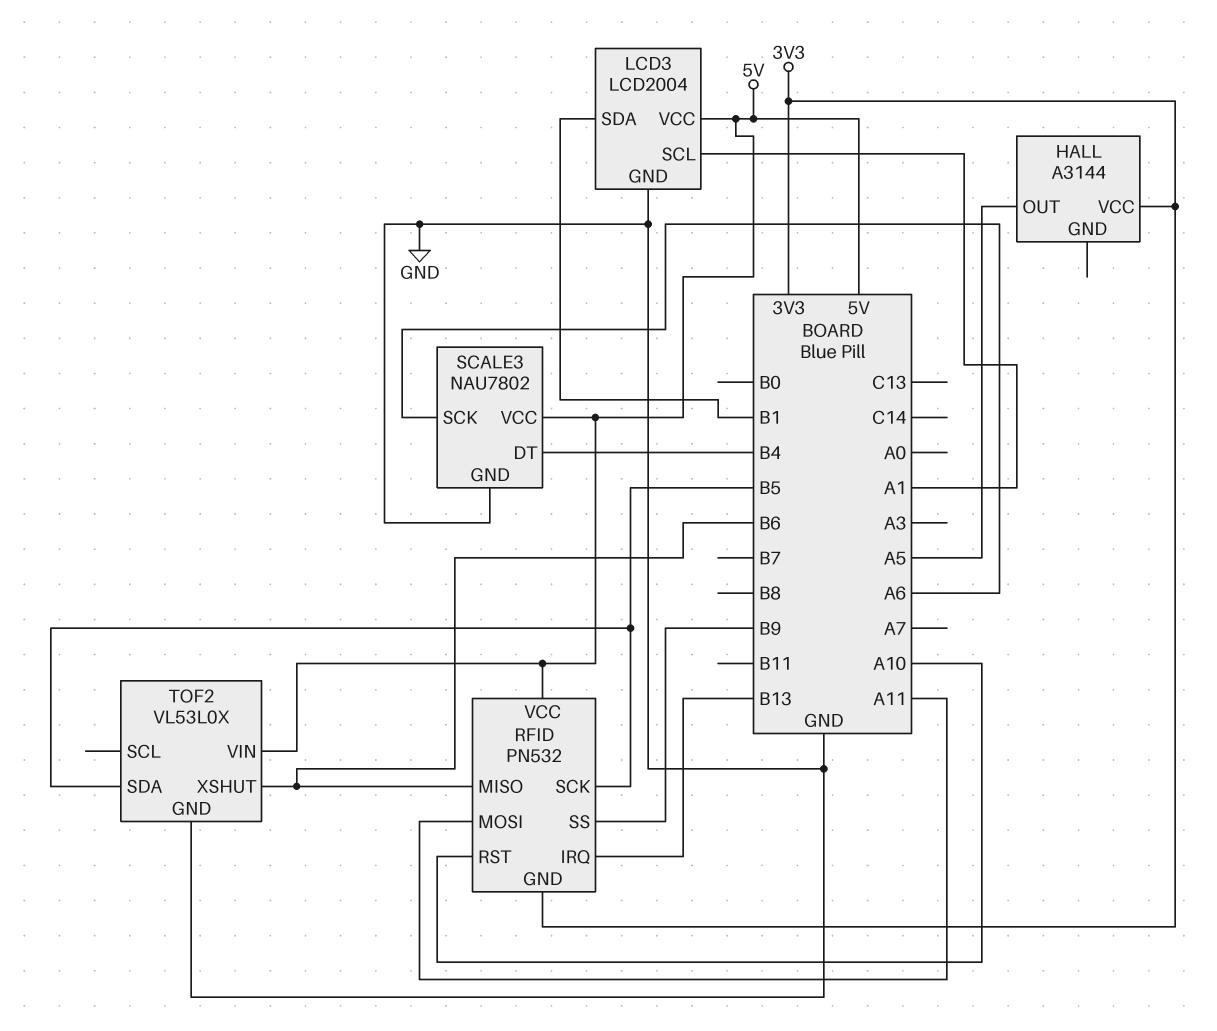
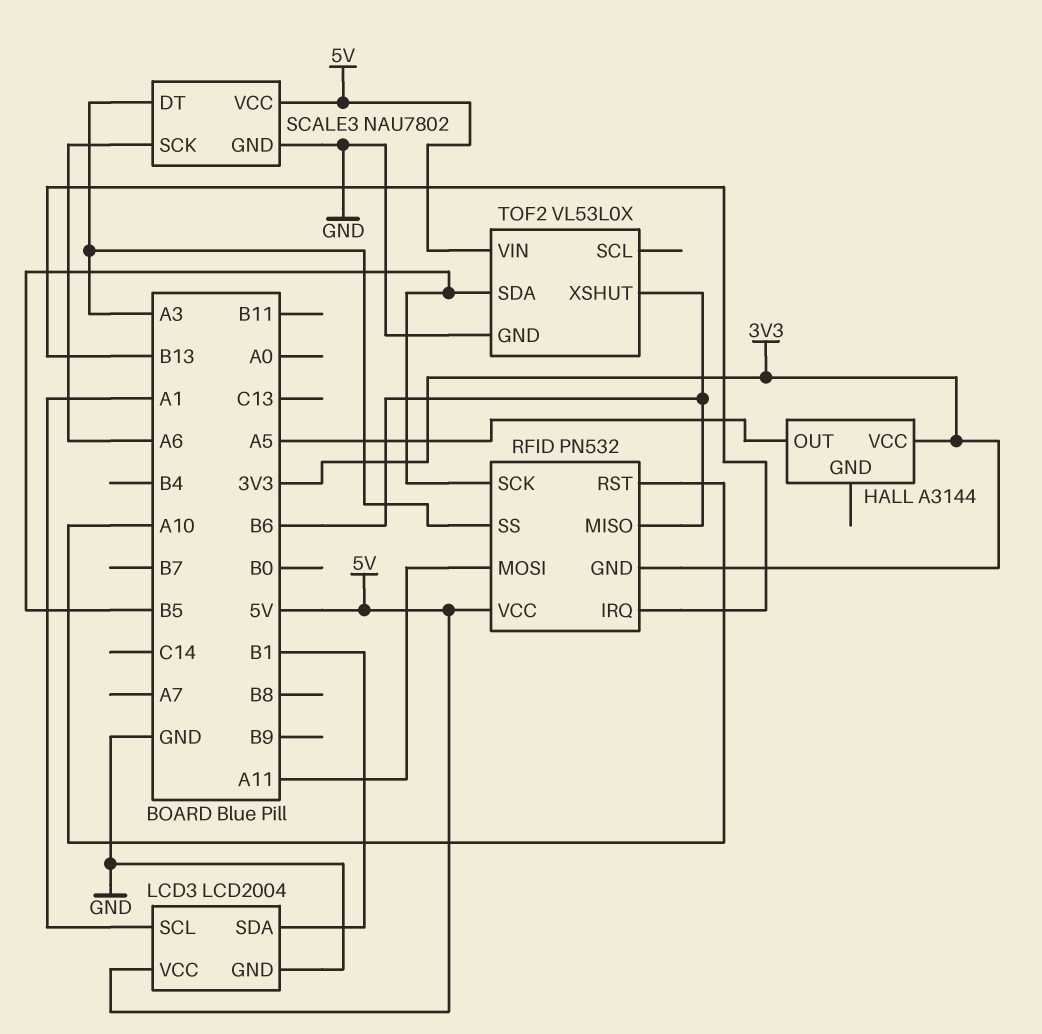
RFID pin SS: B9 -> A3
SCALE3 pin DT: B4 -> A3

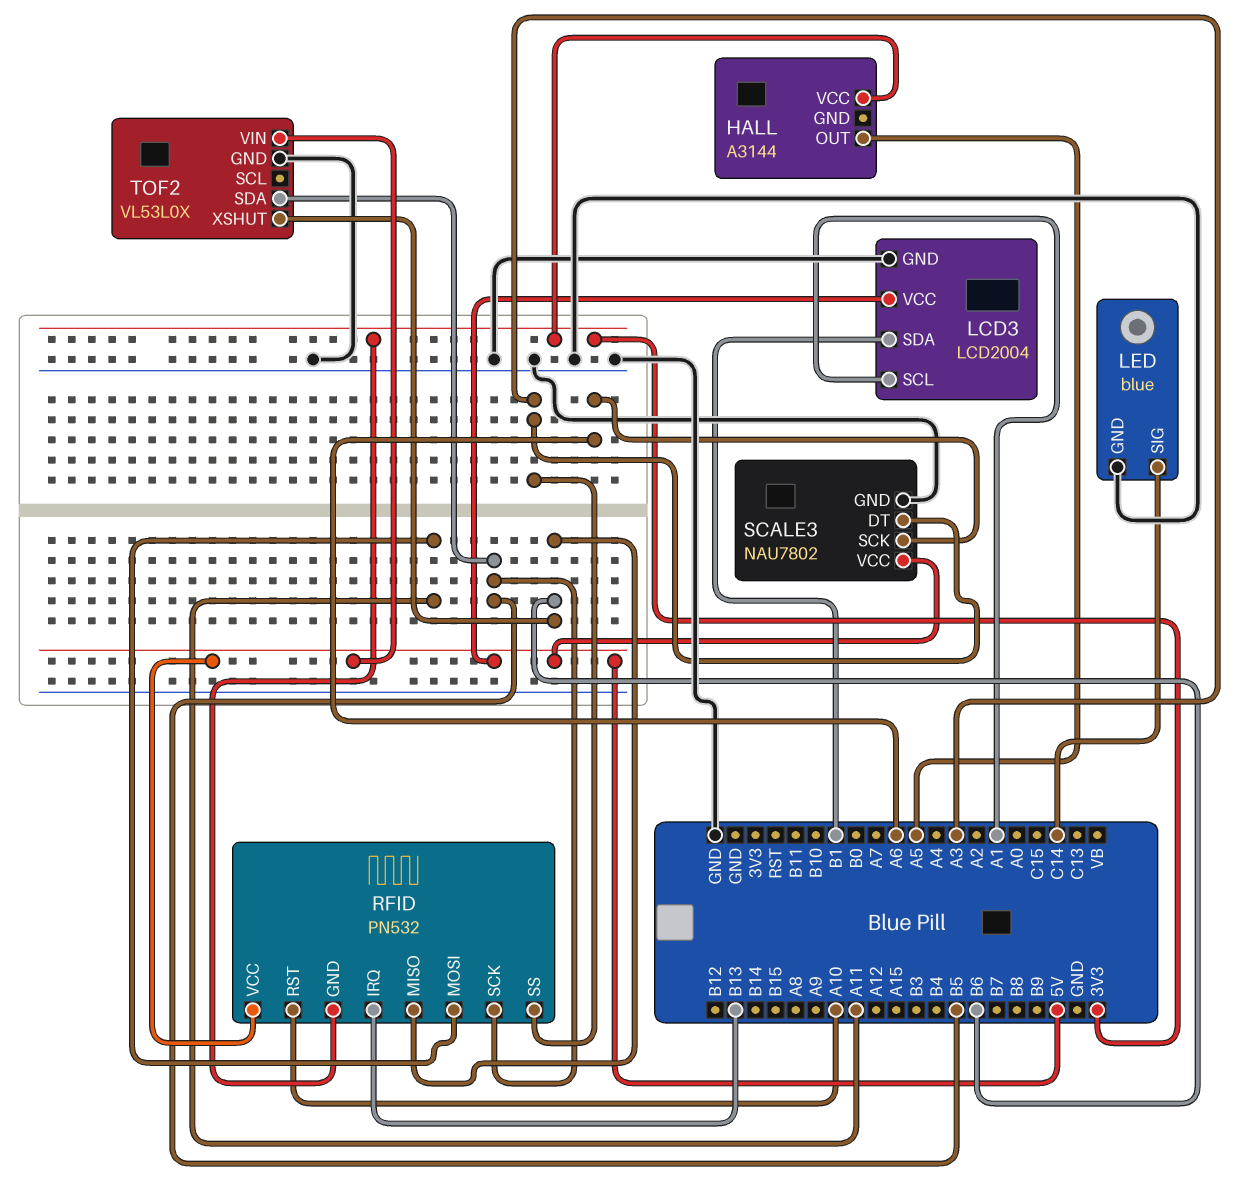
LED: none -> blue
LED pin GND: none -> GND
LED pin SIG: none -> C14

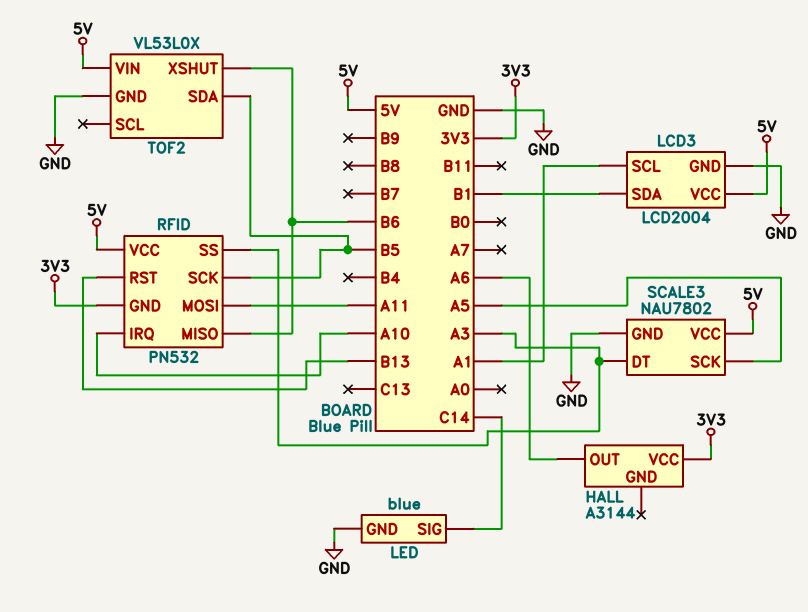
HALL pin OUT: A5 -> A6
RFID pin IRQ: B13 -> A10
RFID pin RST: A10 -> B13
SCALE3 pin SCK: A6 -> A5

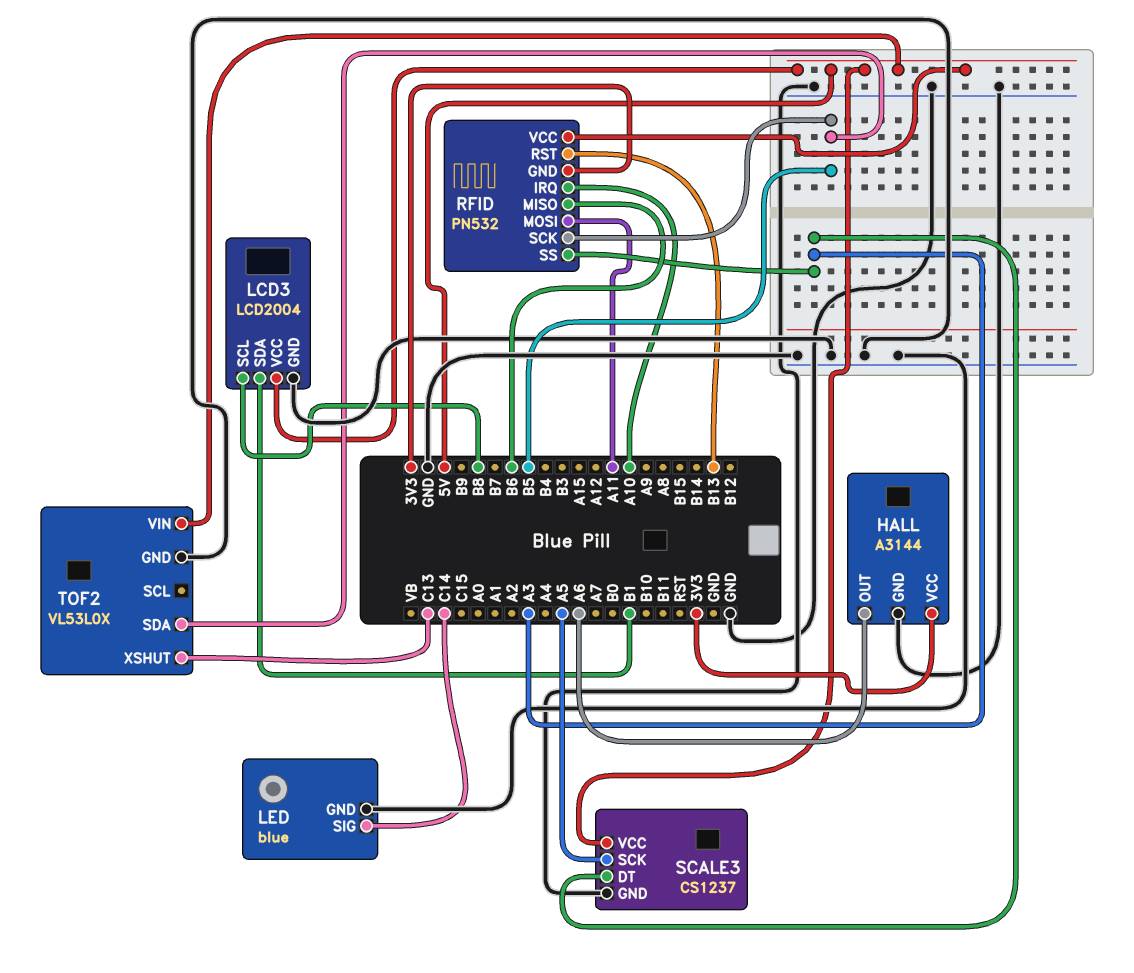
HALL pin GND: none -> GND
LCD3 pin SCL: A1 -> B8
SCALE3: NAU7802 -> CS1237
TOF2 pin XSHUT: B6 -> C13

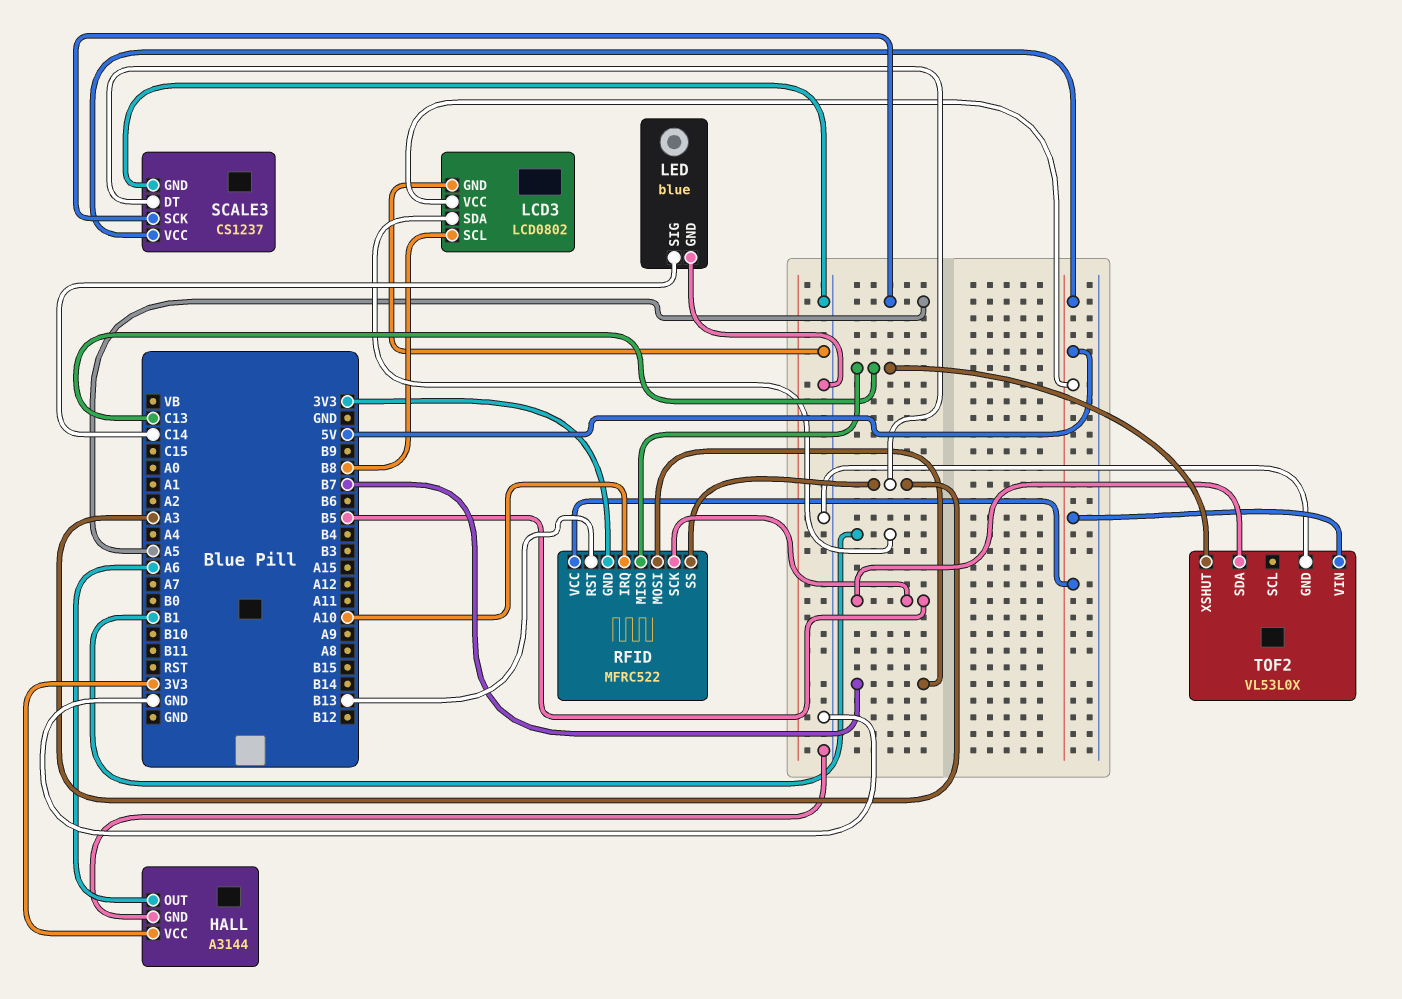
LCD3: LCD2004 -> LCD0802
RFID: PN532 -> MFRC522
RFID pin MISO: B6 -> C13
RFID pin MOSI: A11 -> B7

